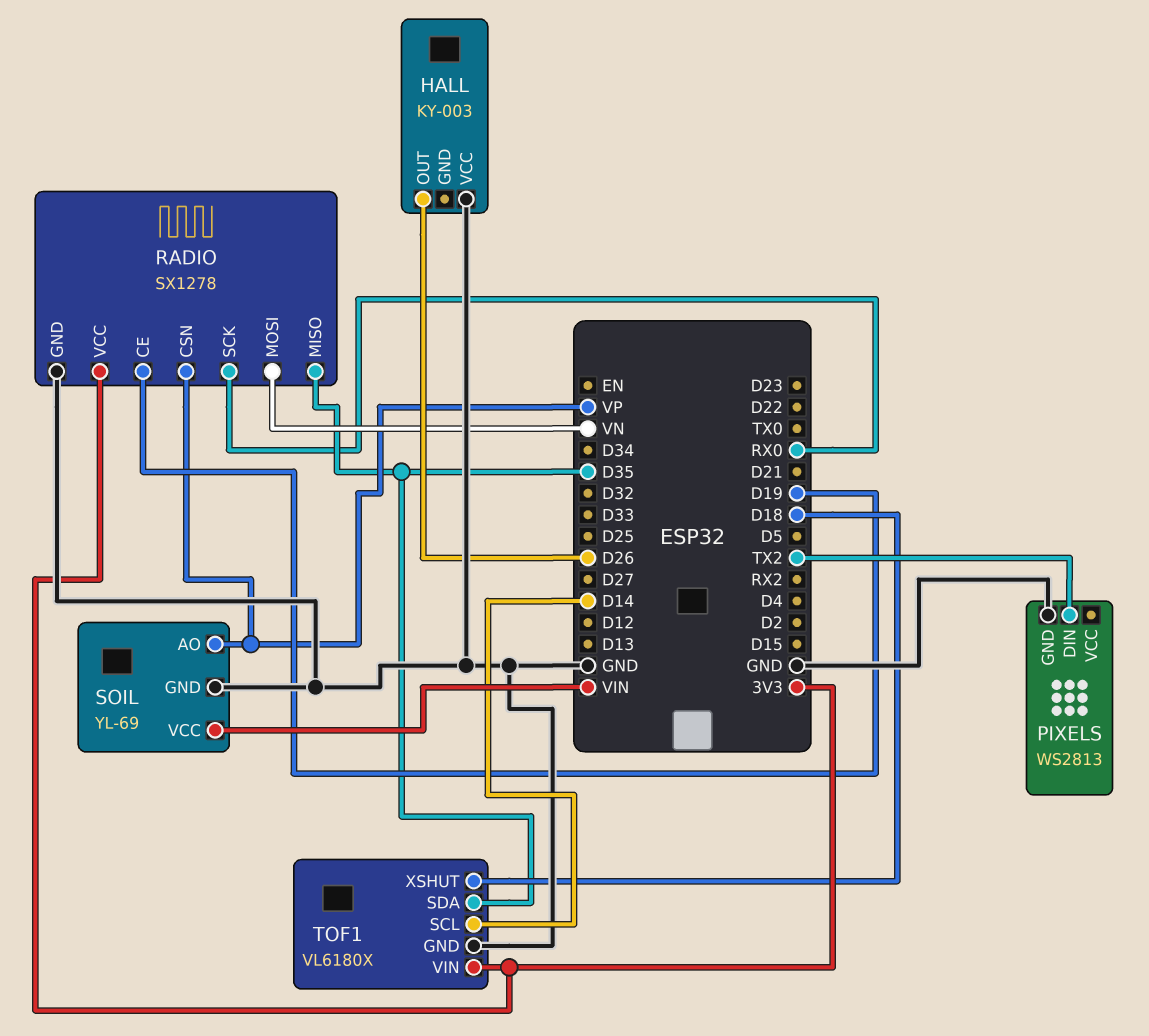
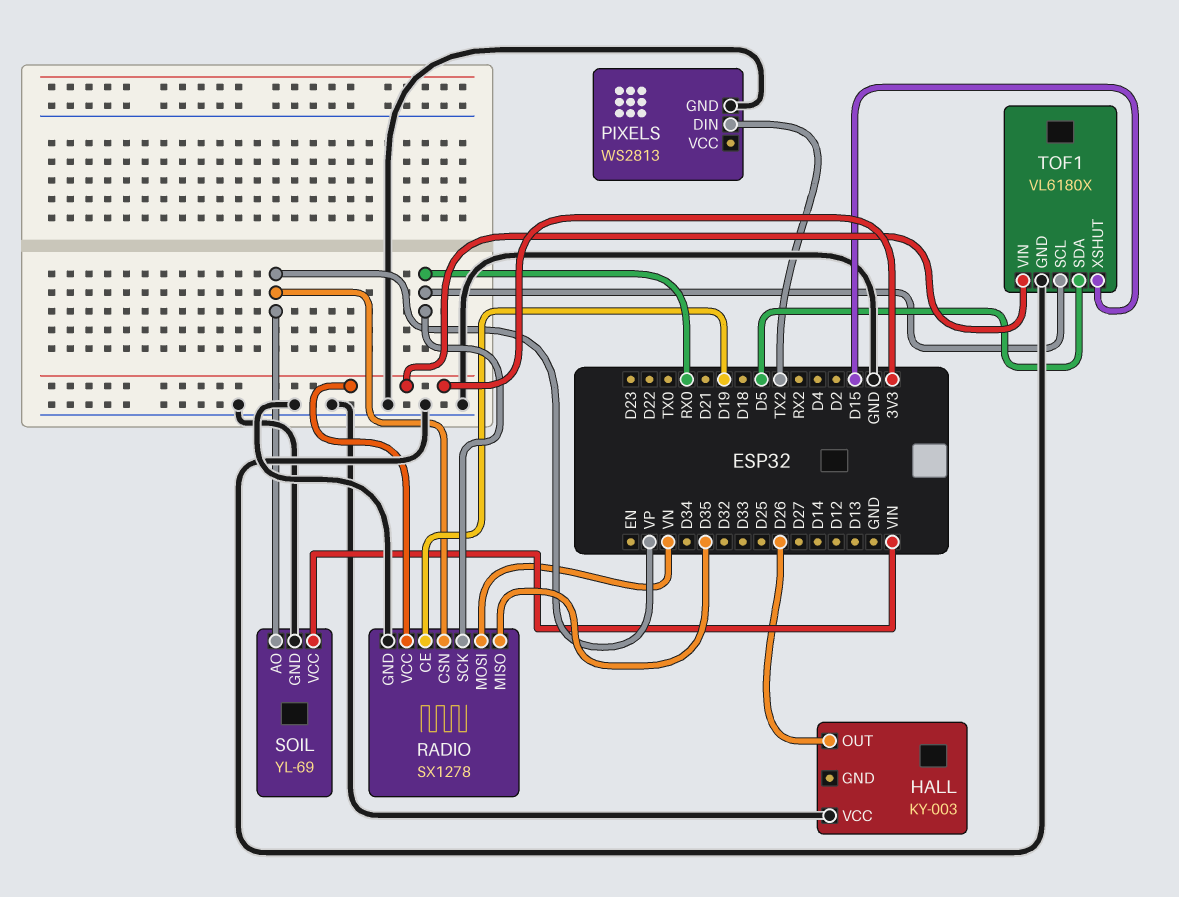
TOF1 pin SCL: D14 -> RX0
TOF1 pin SDA: D35 -> D5
TOF1 pin XSHUT: D18 -> D15

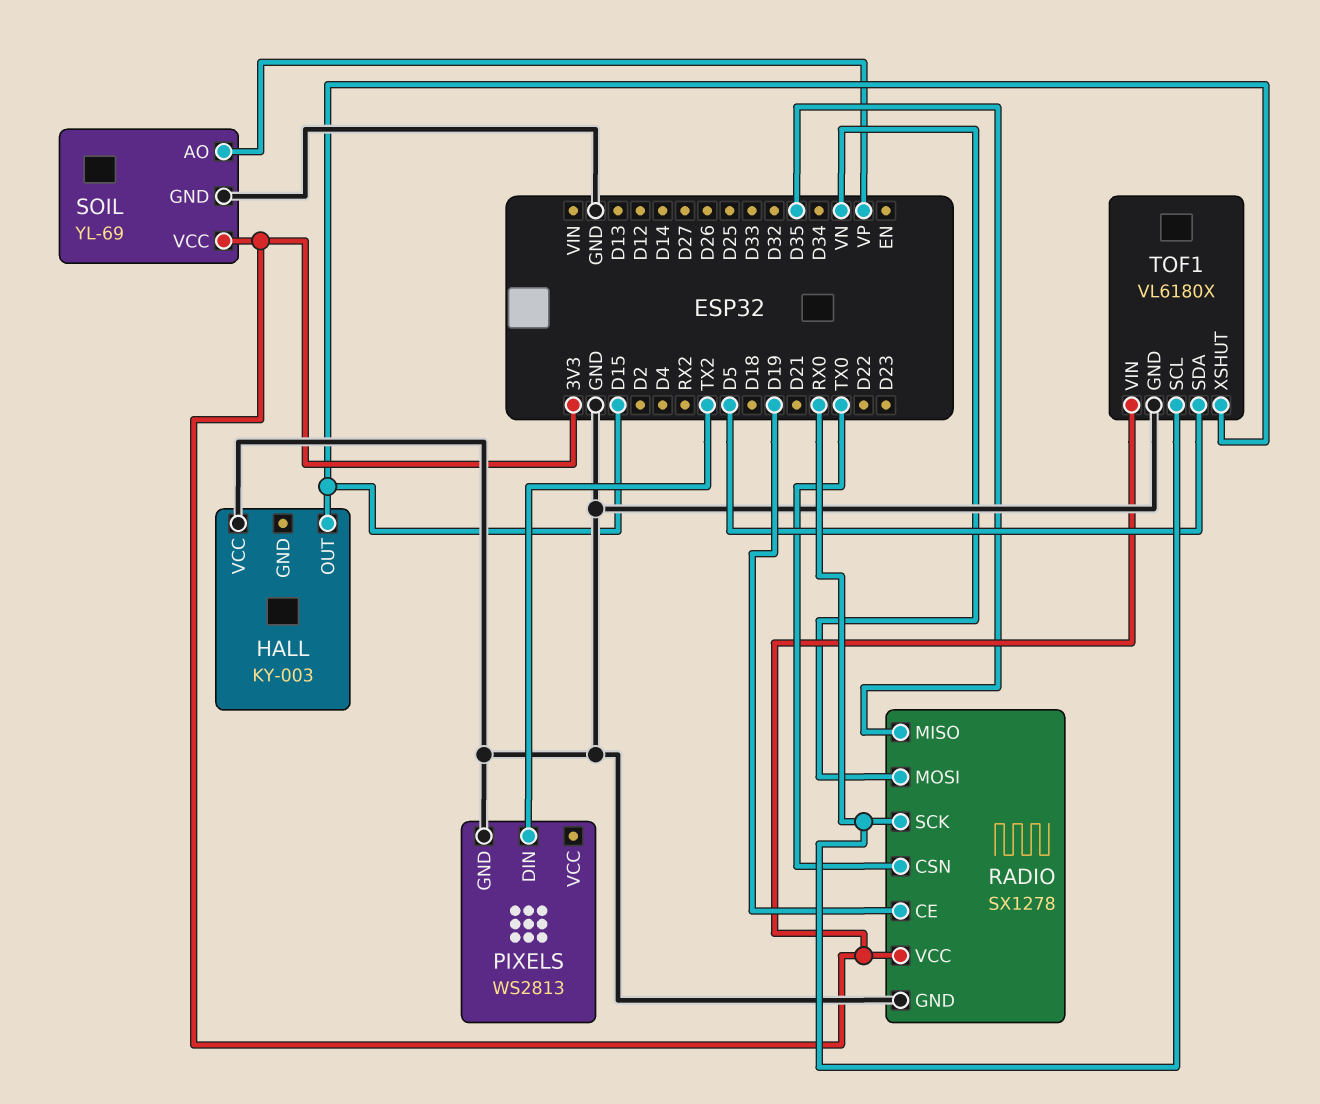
HALL pin OUT: D26 -> D15
RADIO pin CSN: VP -> TX0
SOIL pin VCC: VIN -> 3V3

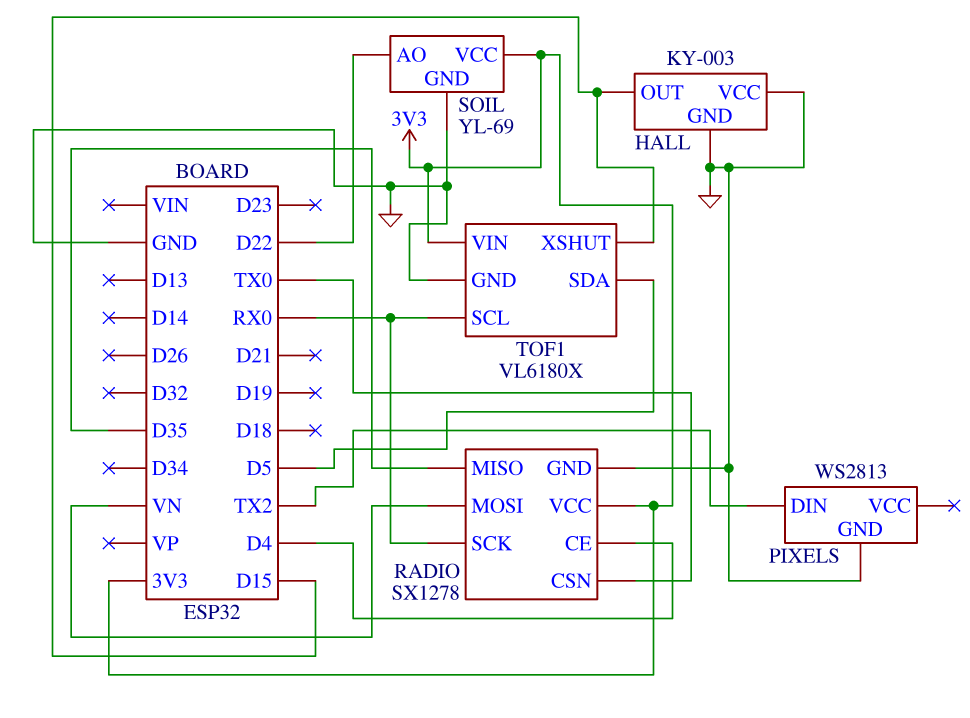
HALL pin GND: none -> GND
RADIO pin CE: D19 -> D4
SOIL pin AO: VP -> D22

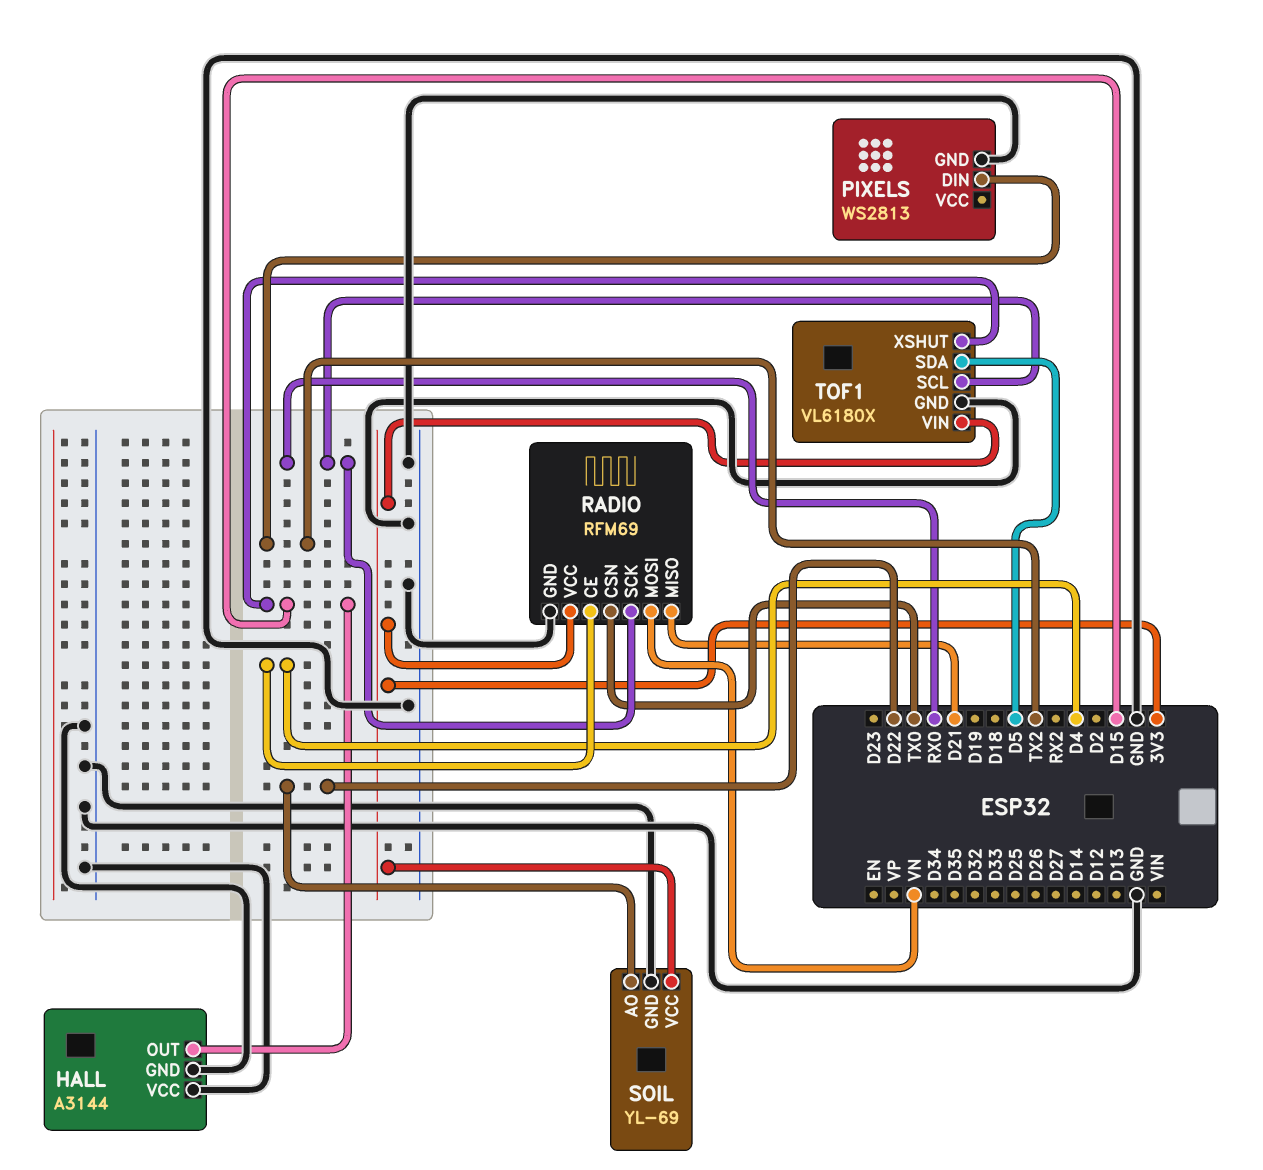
HALL: KY-003 -> A3144
RADIO: SX1278 -> RFM69
RADIO pin MISO: D35 -> D21

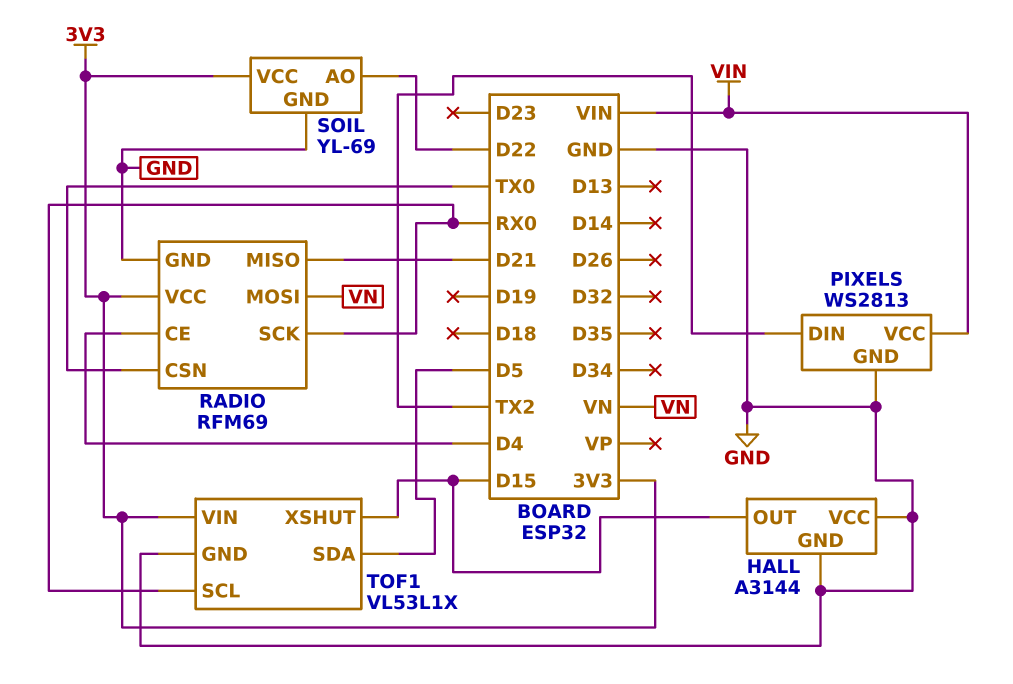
PIXELS pin VCC: none -> VIN
TOF1: VL6180X -> VL53L1X

